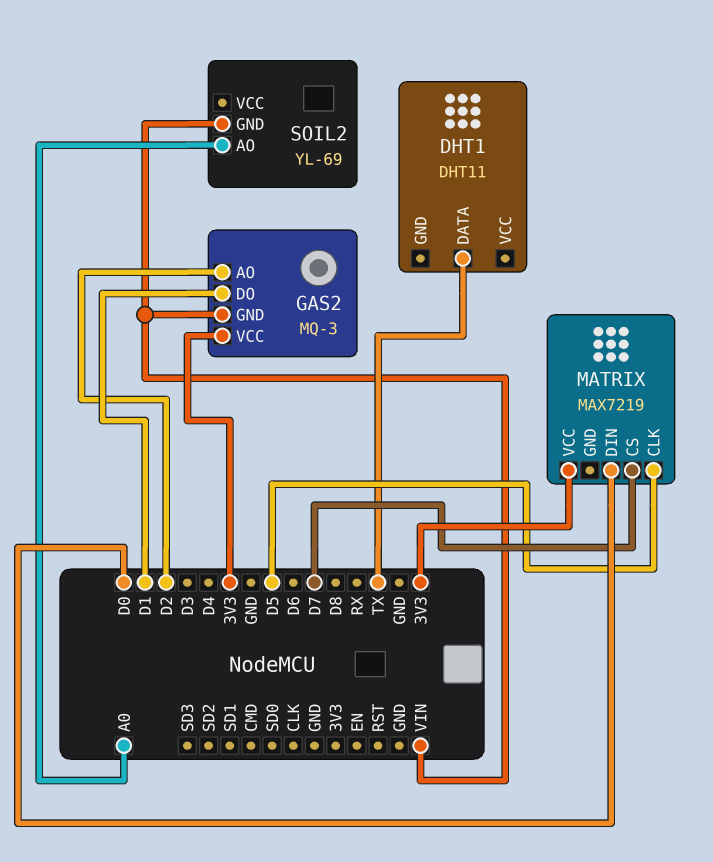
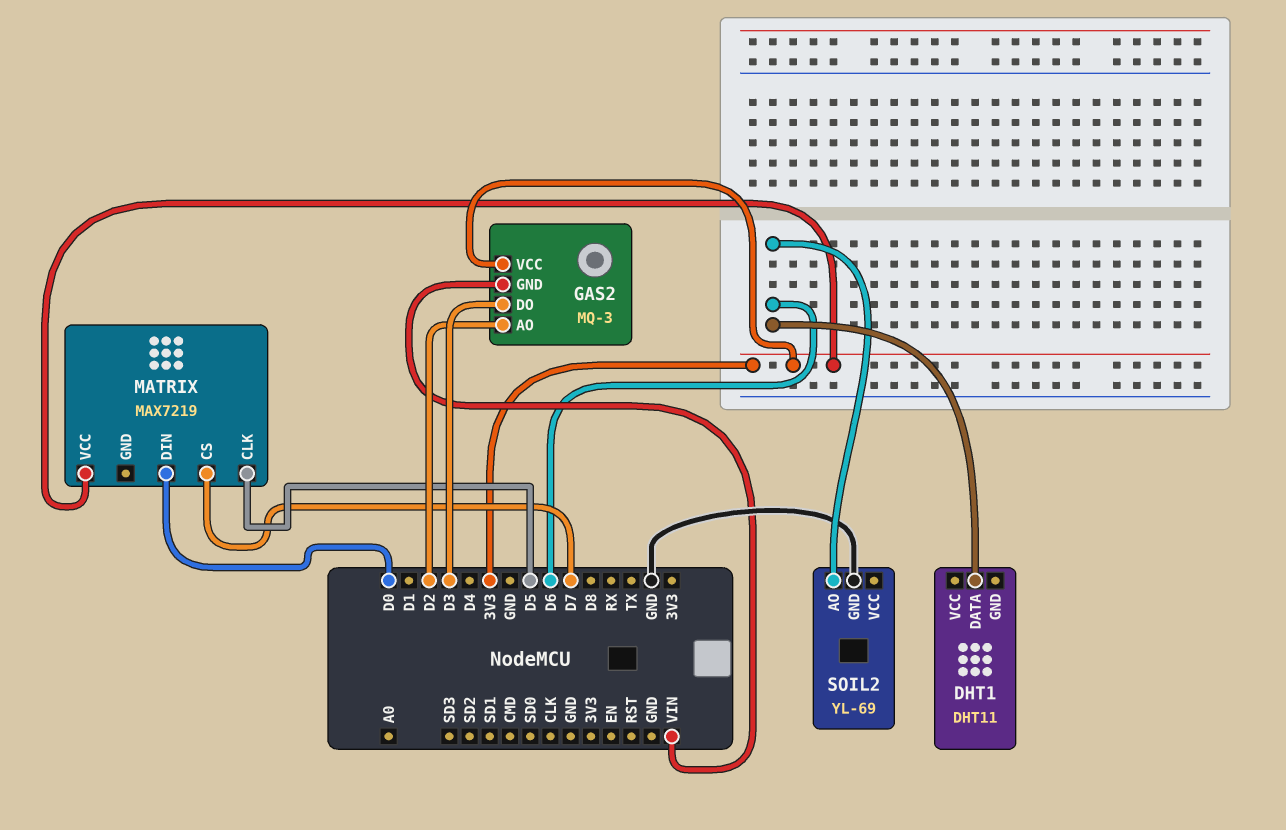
DHT1 pin DATA: TX -> D6
GAS2 pin DO: D1 -> D3
SOIL2 pin AO: A0 -> D6
SOIL2 pin GND: VIN -> GND

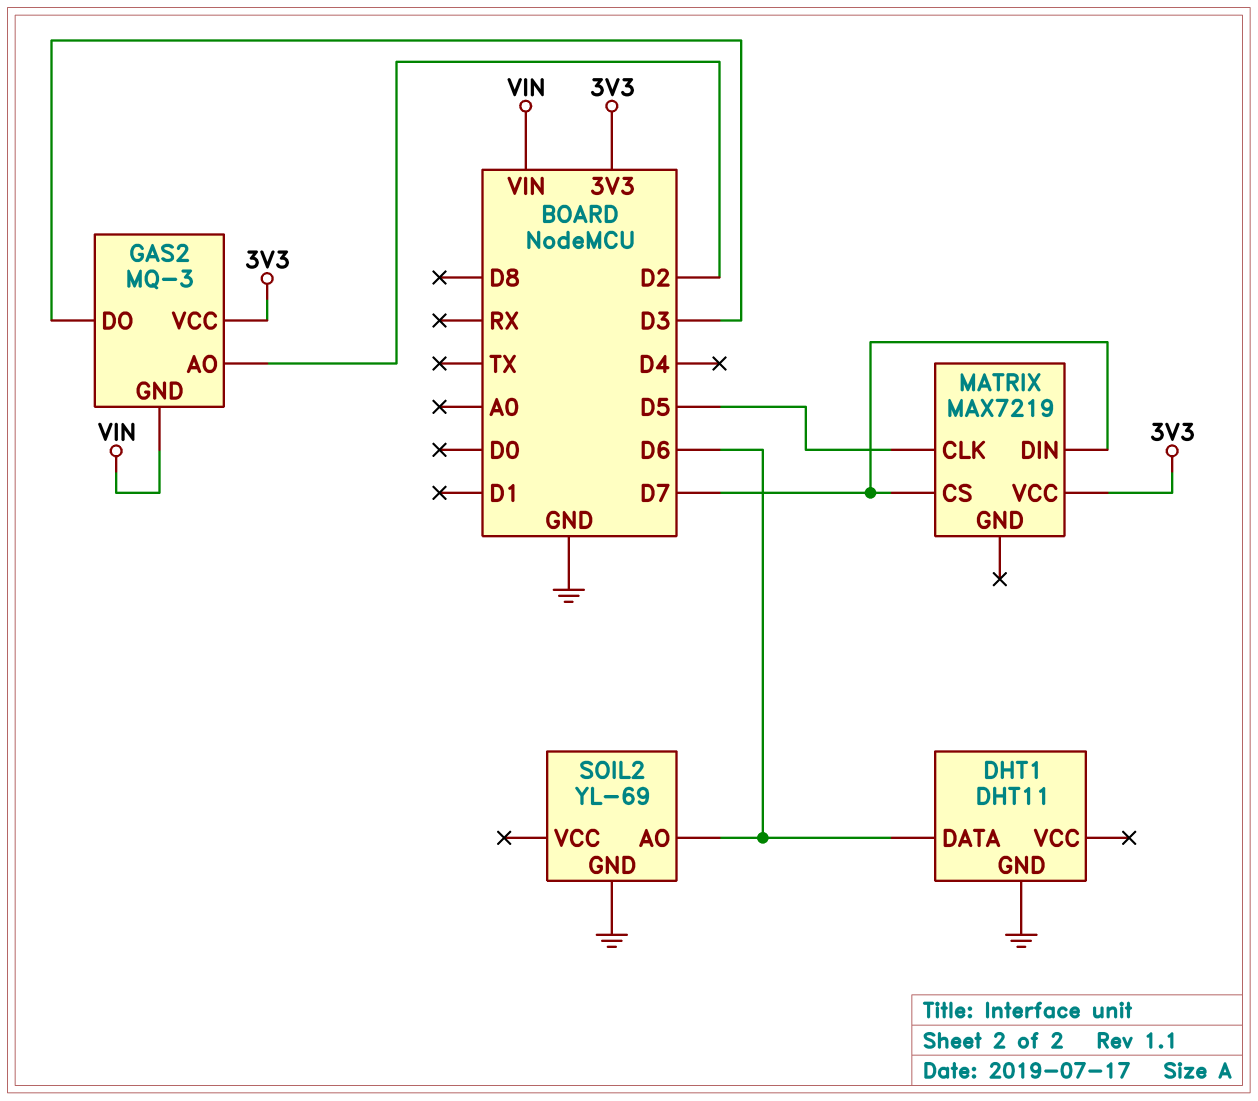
DHT1 pin GND: none -> GND
MATRIX pin DIN: D0 -> D7

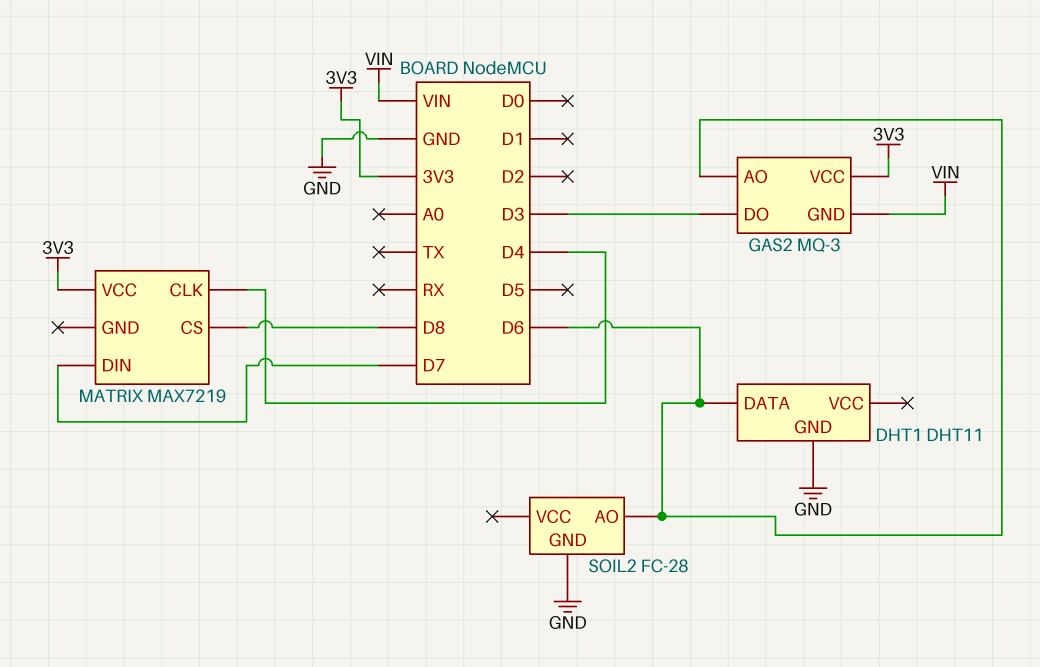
GAS2 pin AO: D2 -> D6
MATRIX pin CLK: D5 -> D4
MATRIX pin CS: D7 -> D8
SOIL2: YL-69 -> FC-28

